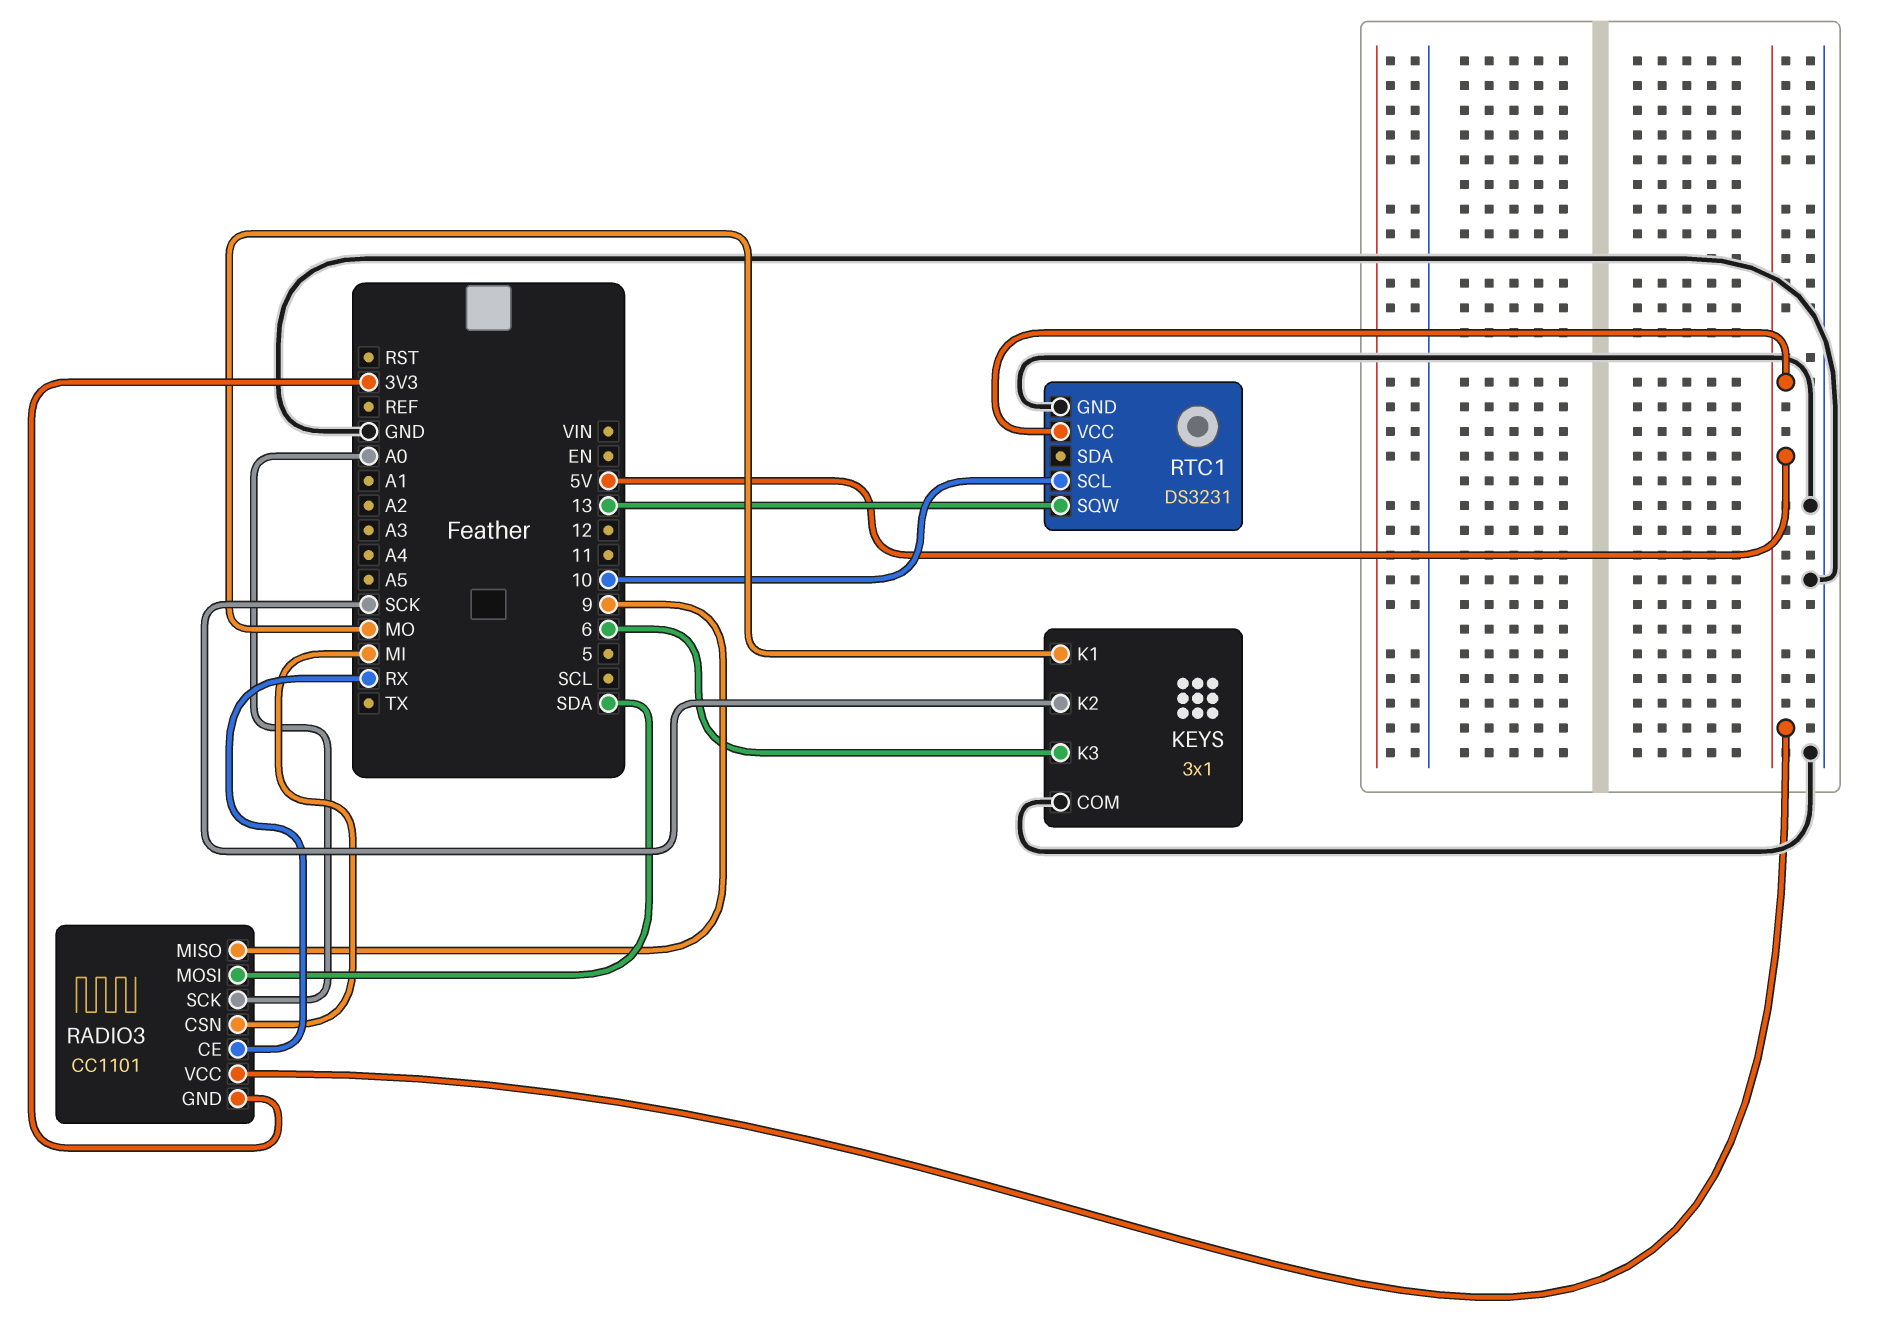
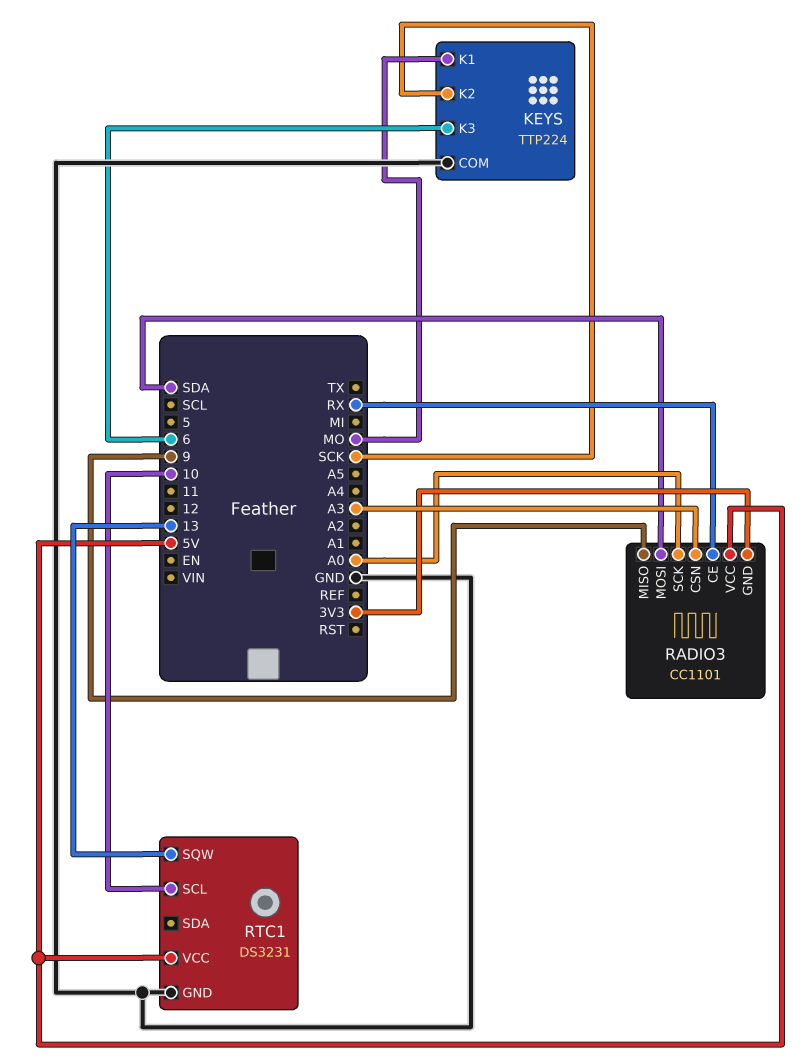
KEYS: 3x1 -> TTP224
RADIO3 pin CSN: MI -> A3

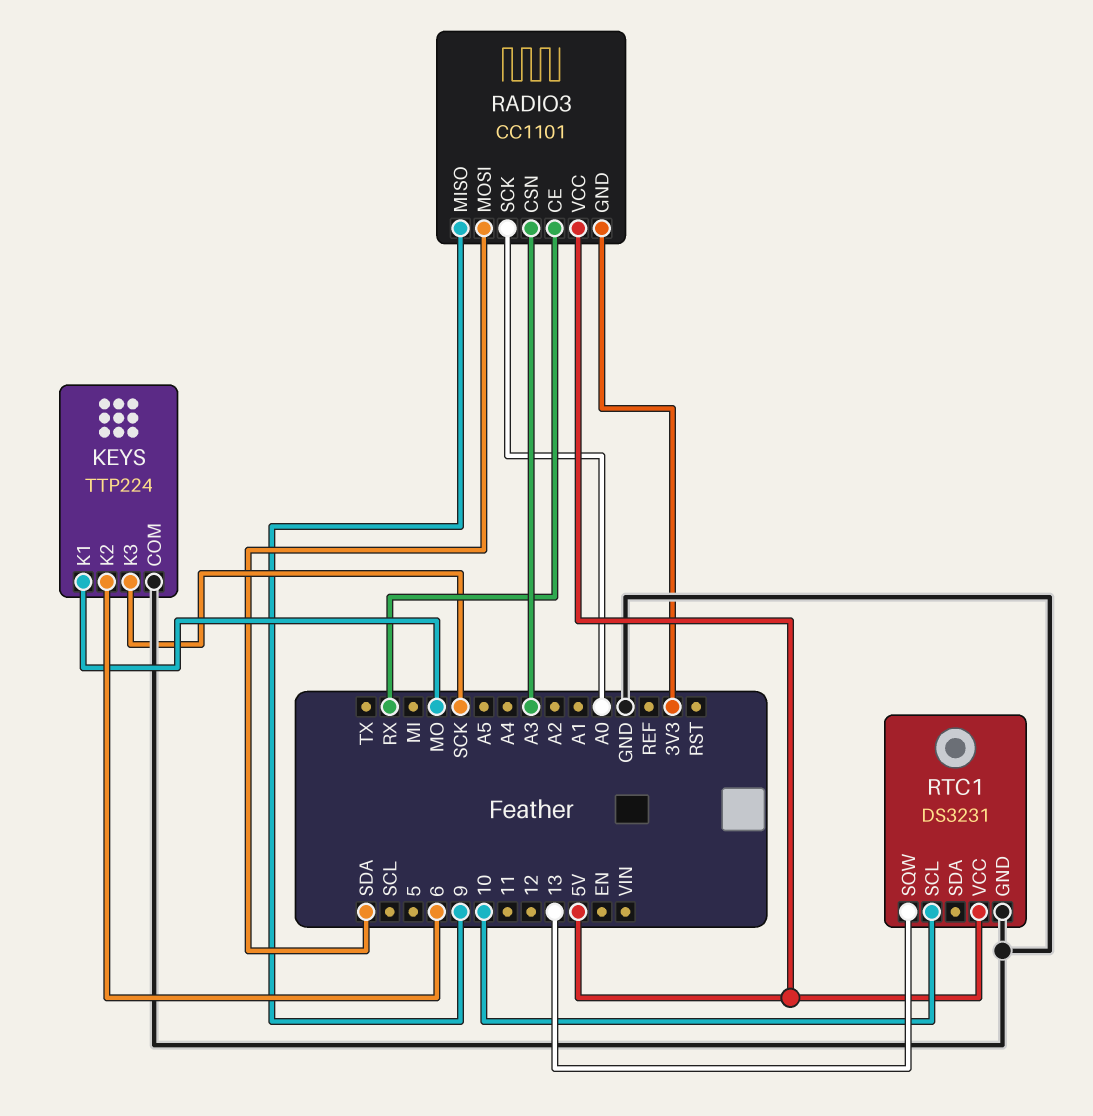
KEYS pin K2: SCK -> 6
KEYS pin K3: 6 -> SCK

